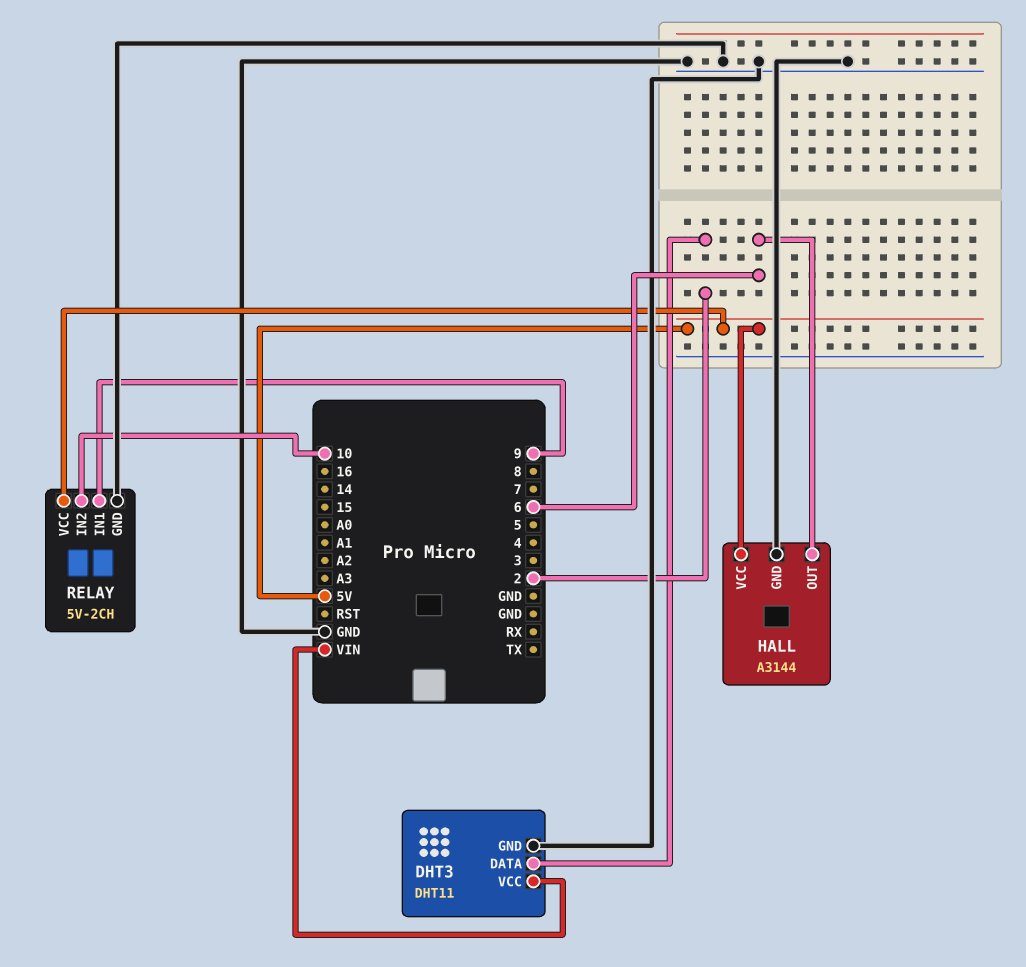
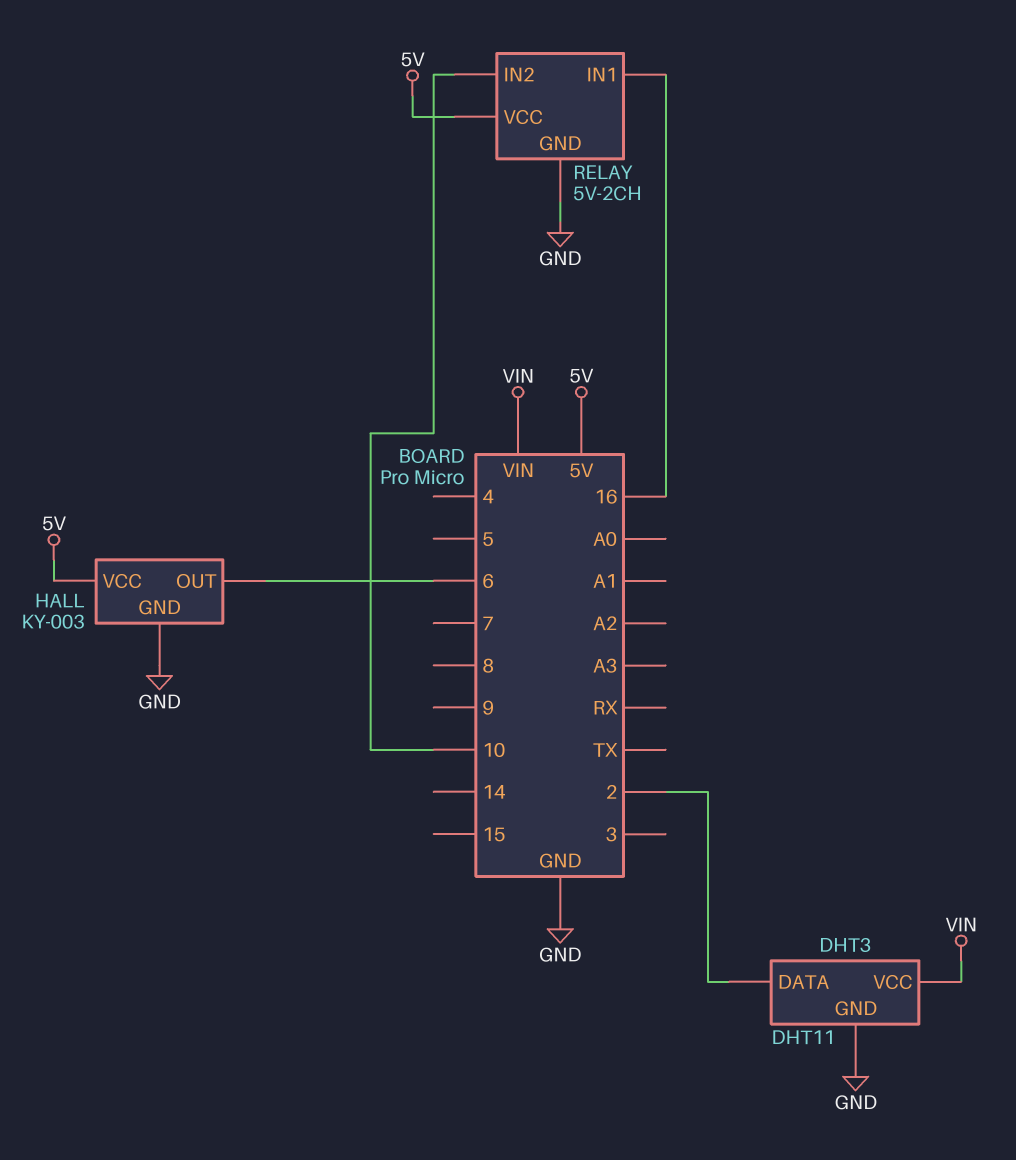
HALL: A3144 -> KY-003
RELAY pin IN1: 9 -> 16

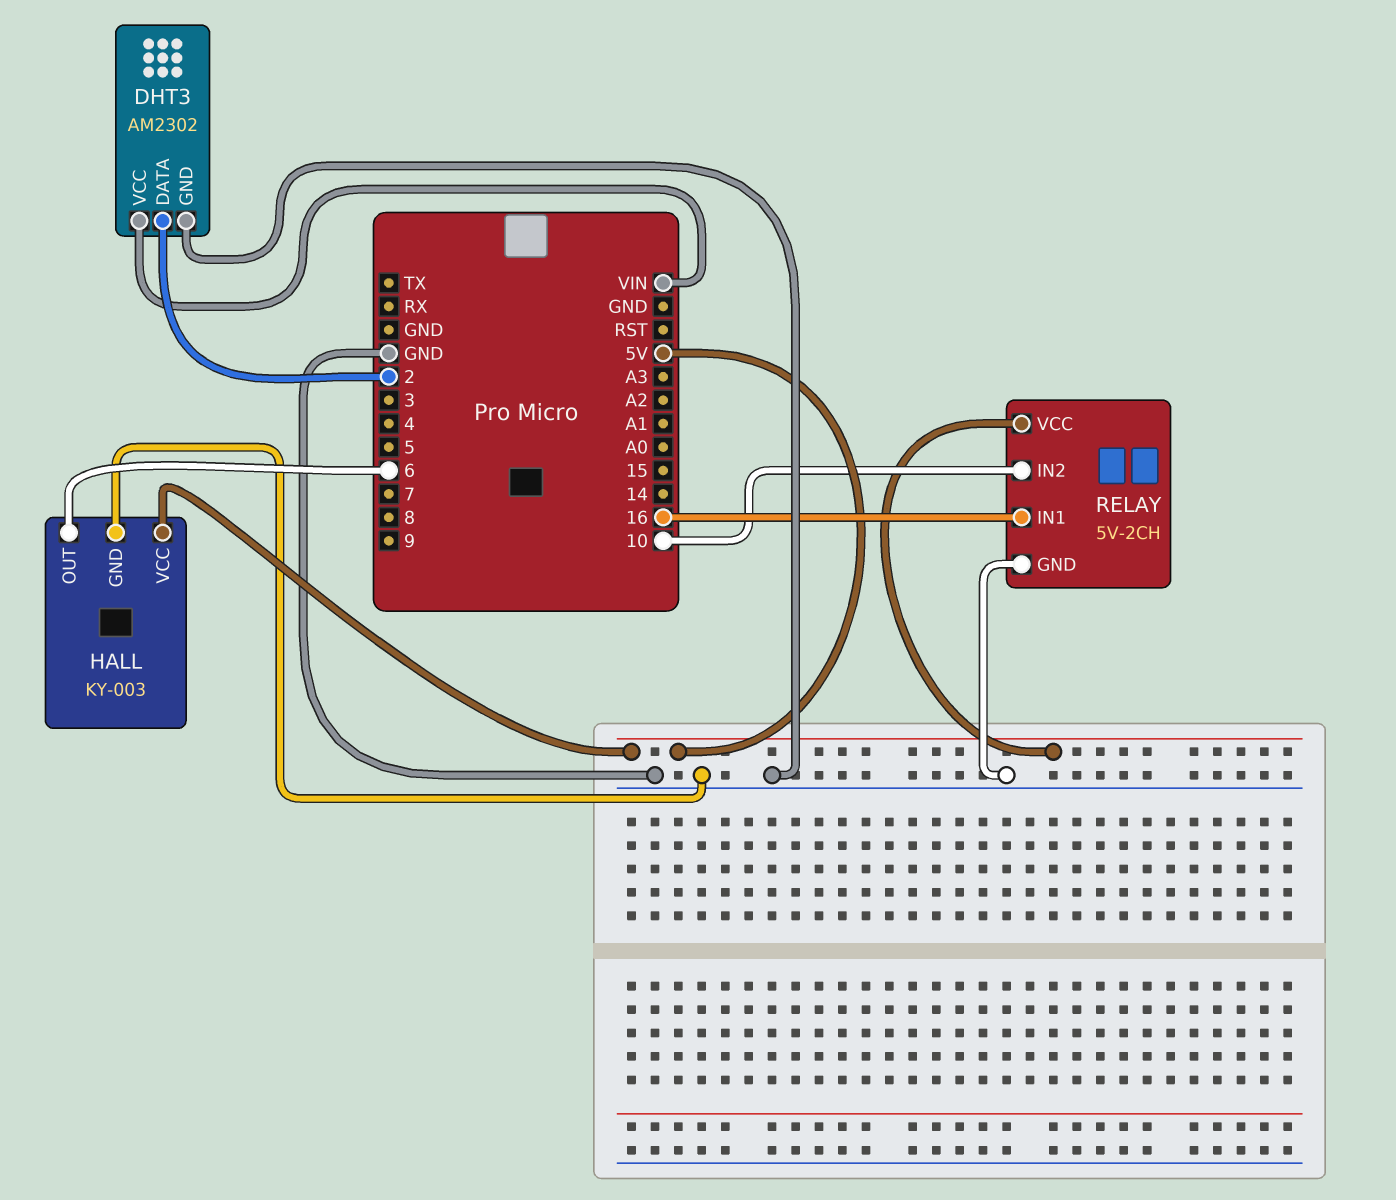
DHT3: DHT11 -> AM2302

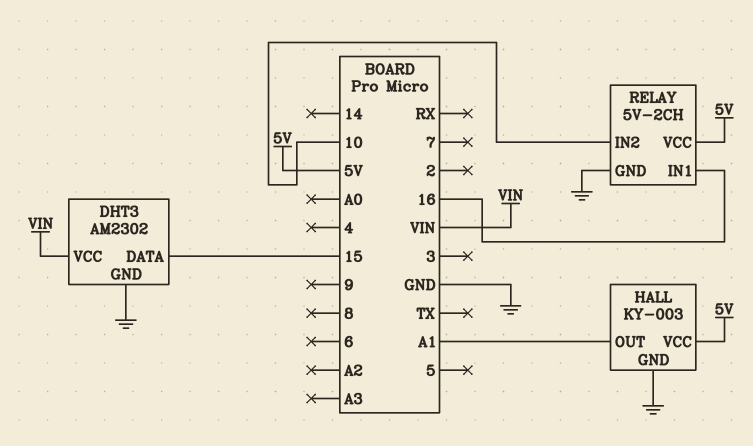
DHT3 pin DATA: 2 -> 15
HALL pin OUT: 6 -> A1

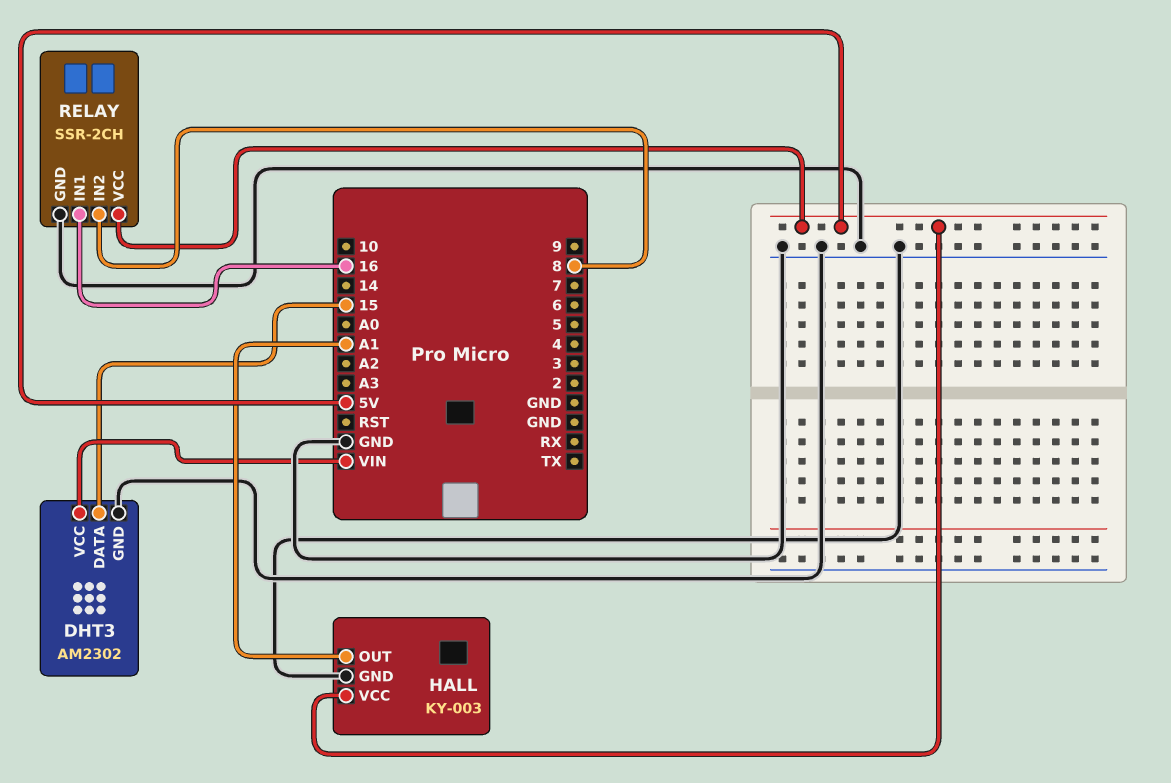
RELAY: 5V-2CH -> SSR-2CH
RELAY pin IN2: 10 -> 8

